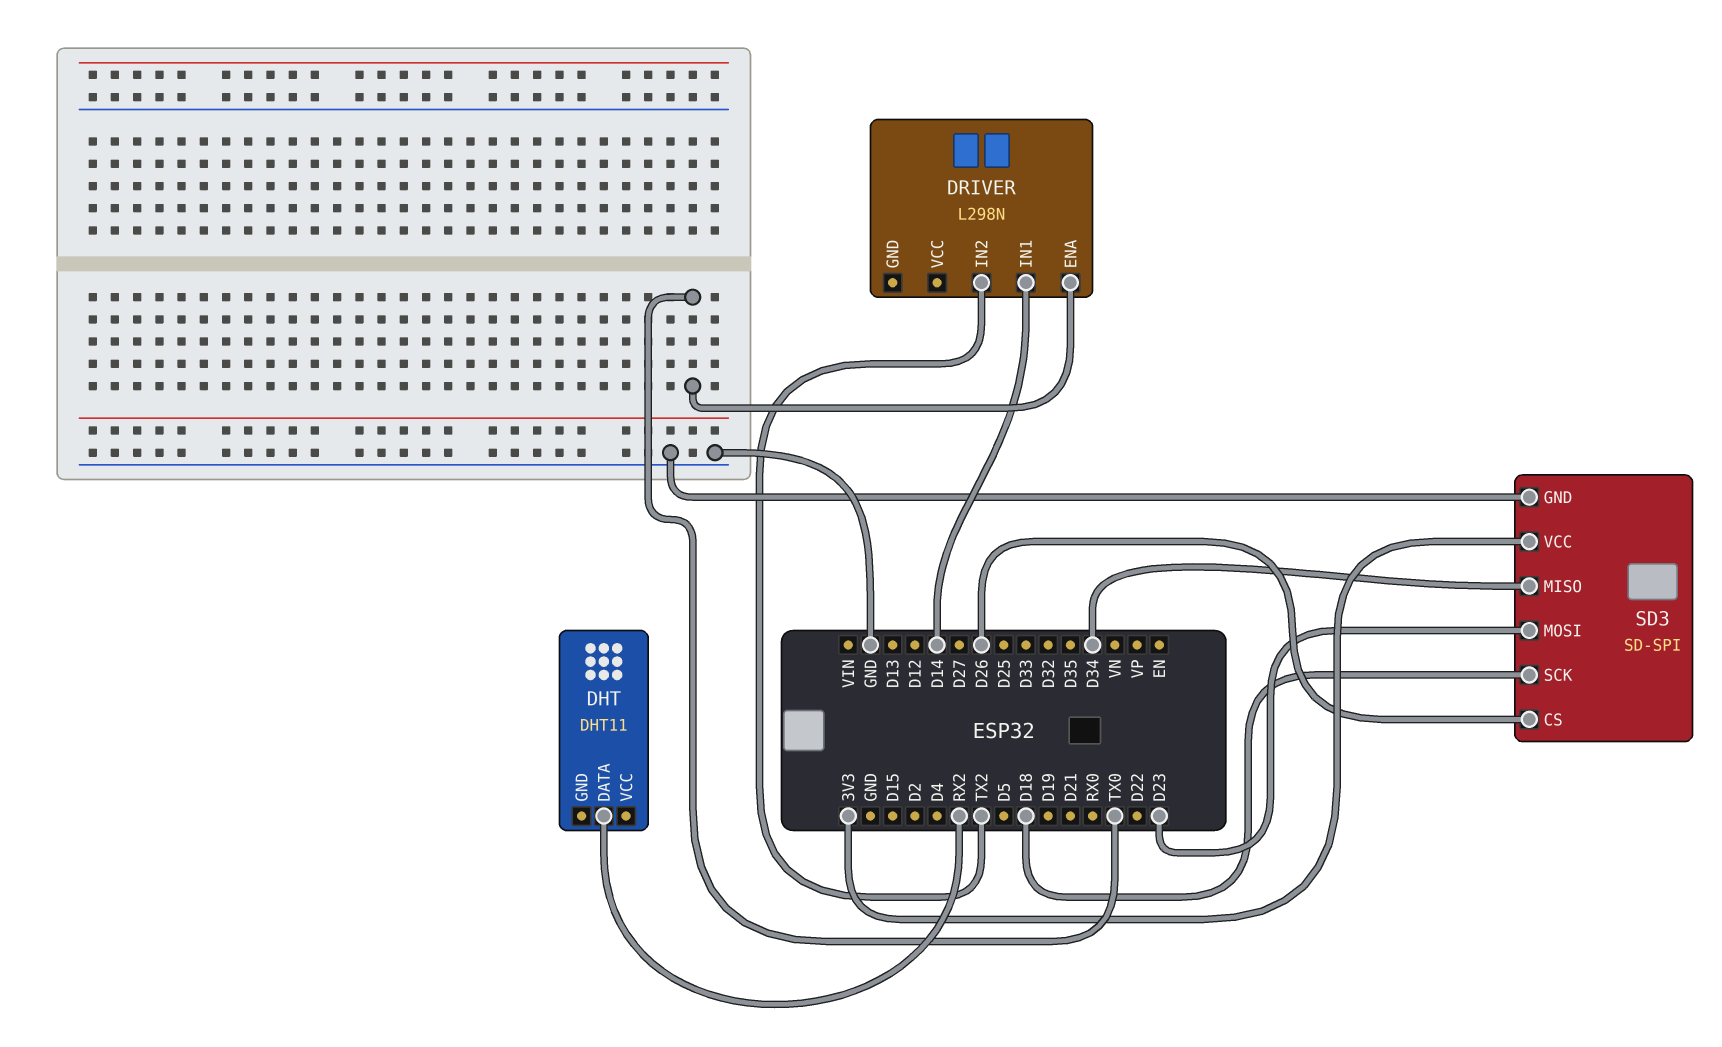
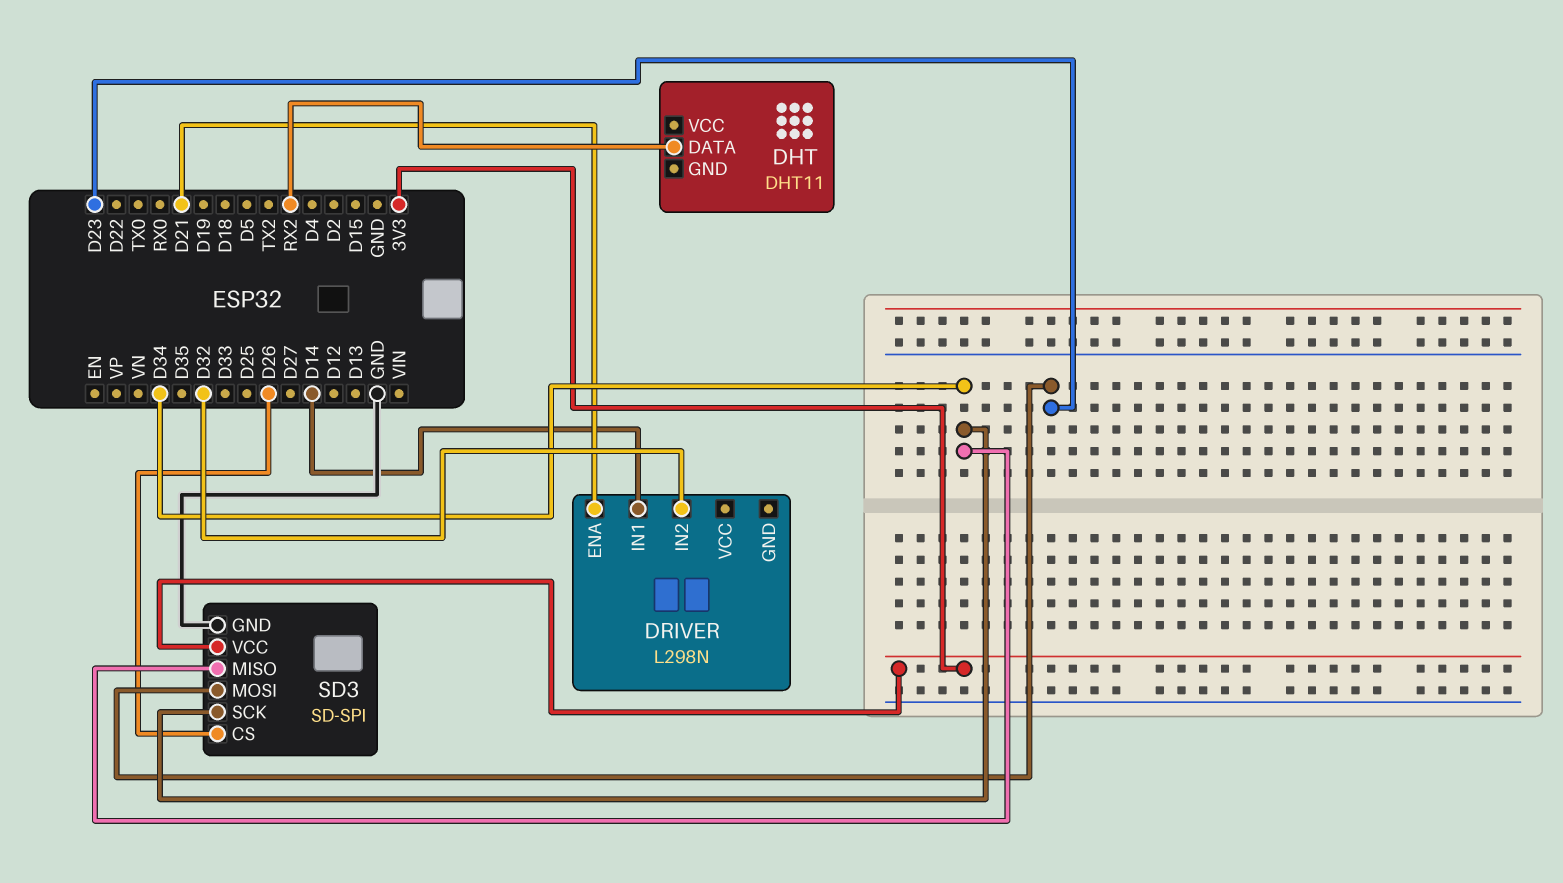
DRIVER pin ENA: TX0 -> D21
DRIVER pin IN2: TX2 -> D32
SD3 pin SCK: D18 -> D34

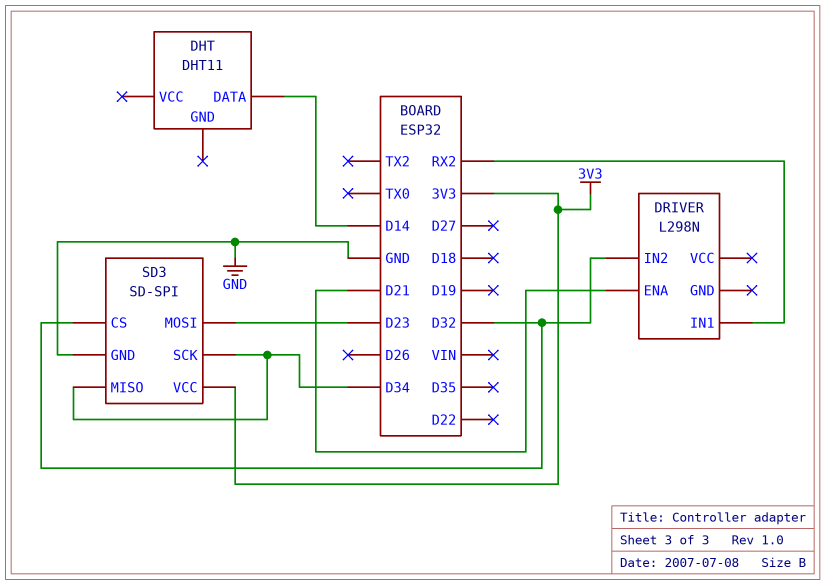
DHT pin DATA: RX2 -> D14
DRIVER pin IN1: D14 -> RX2
SD3 pin CS: D26 -> D32

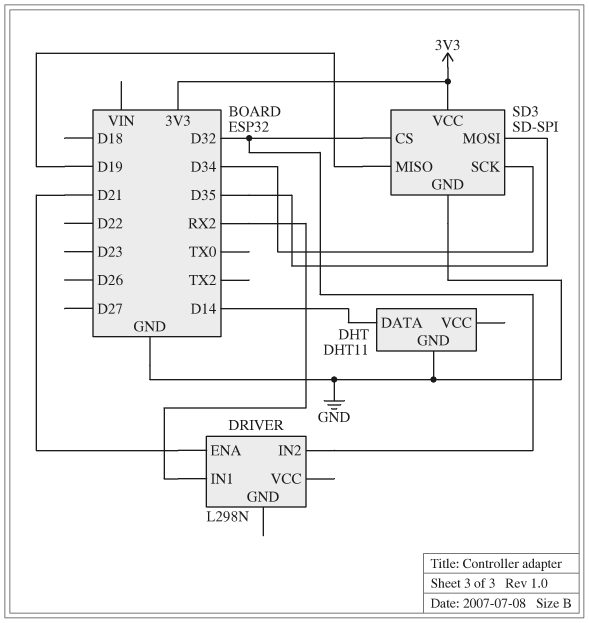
DHT pin GND: none -> GND
SD3 pin MISO: D34 -> D19
SD3 pin MOSI: D23 -> D35

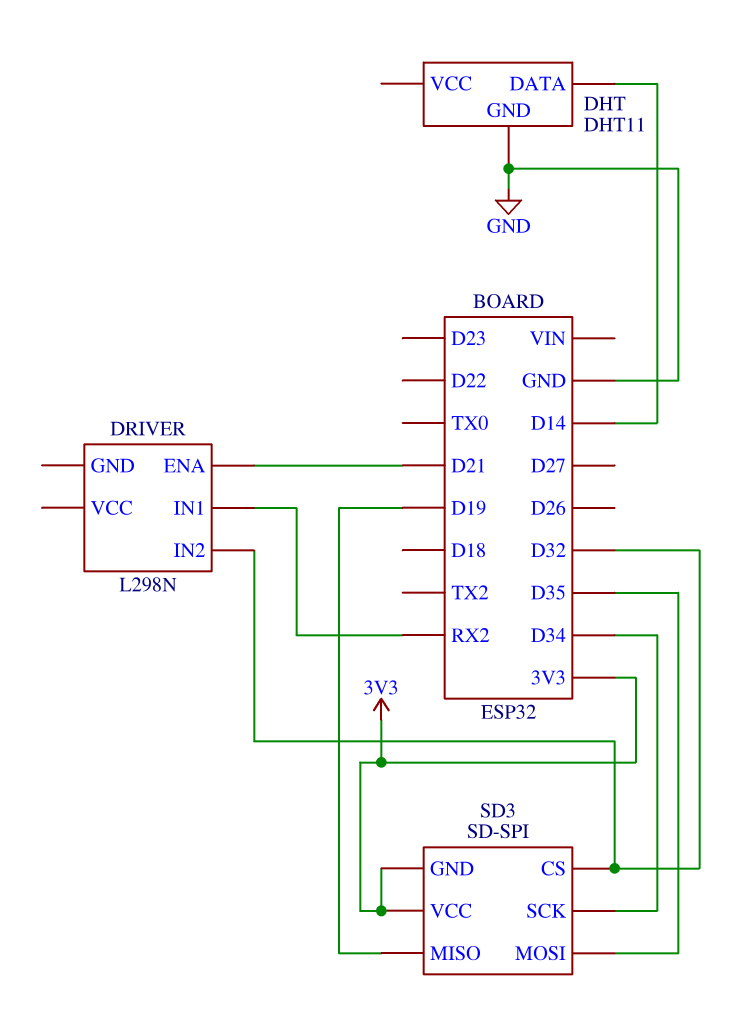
SD3 pin GND: GND -> 3V3

